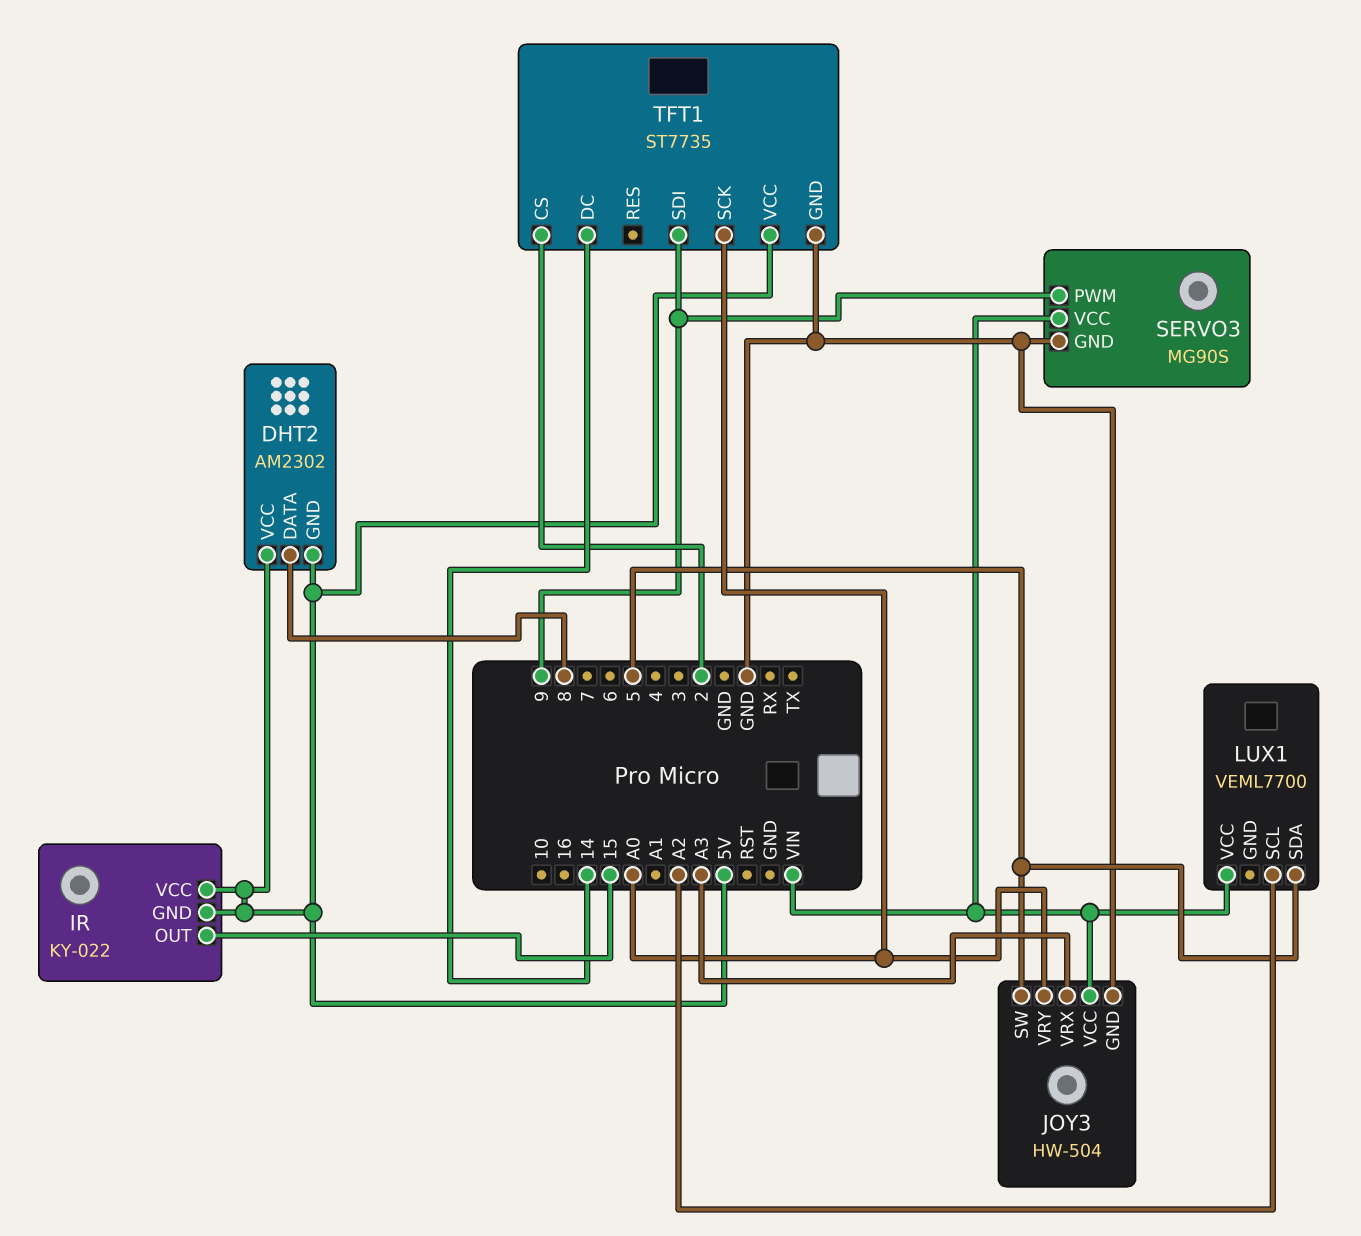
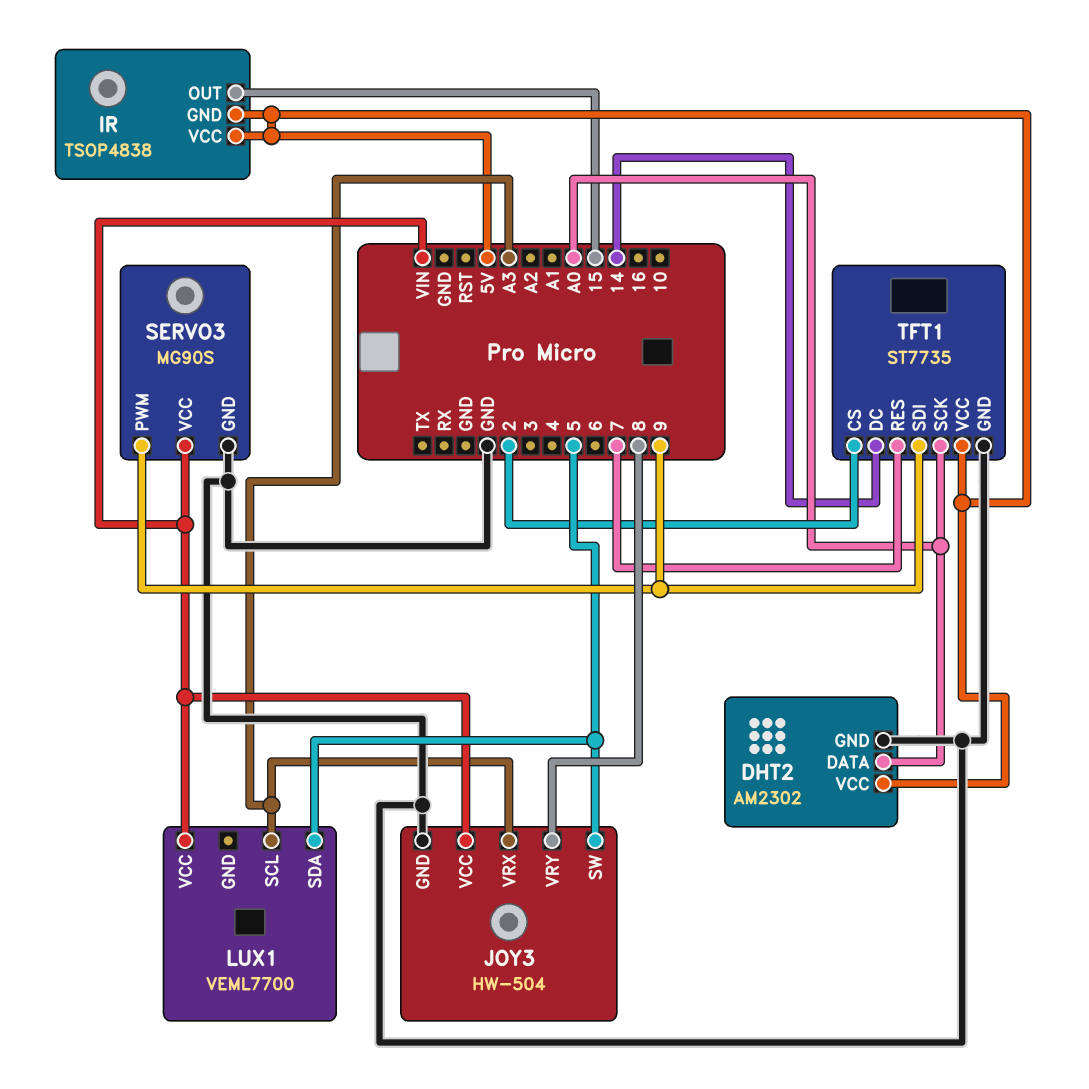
DHT2 pin DATA: 8 -> A0
DHT2 pin GND: 5V -> GND
IR: KY-022 -> TSOP4838
JOY3 pin VRY: A0 -> 8
LUX1 pin SCL: A2 -> A3
TFT1 pin RES: none -> 7

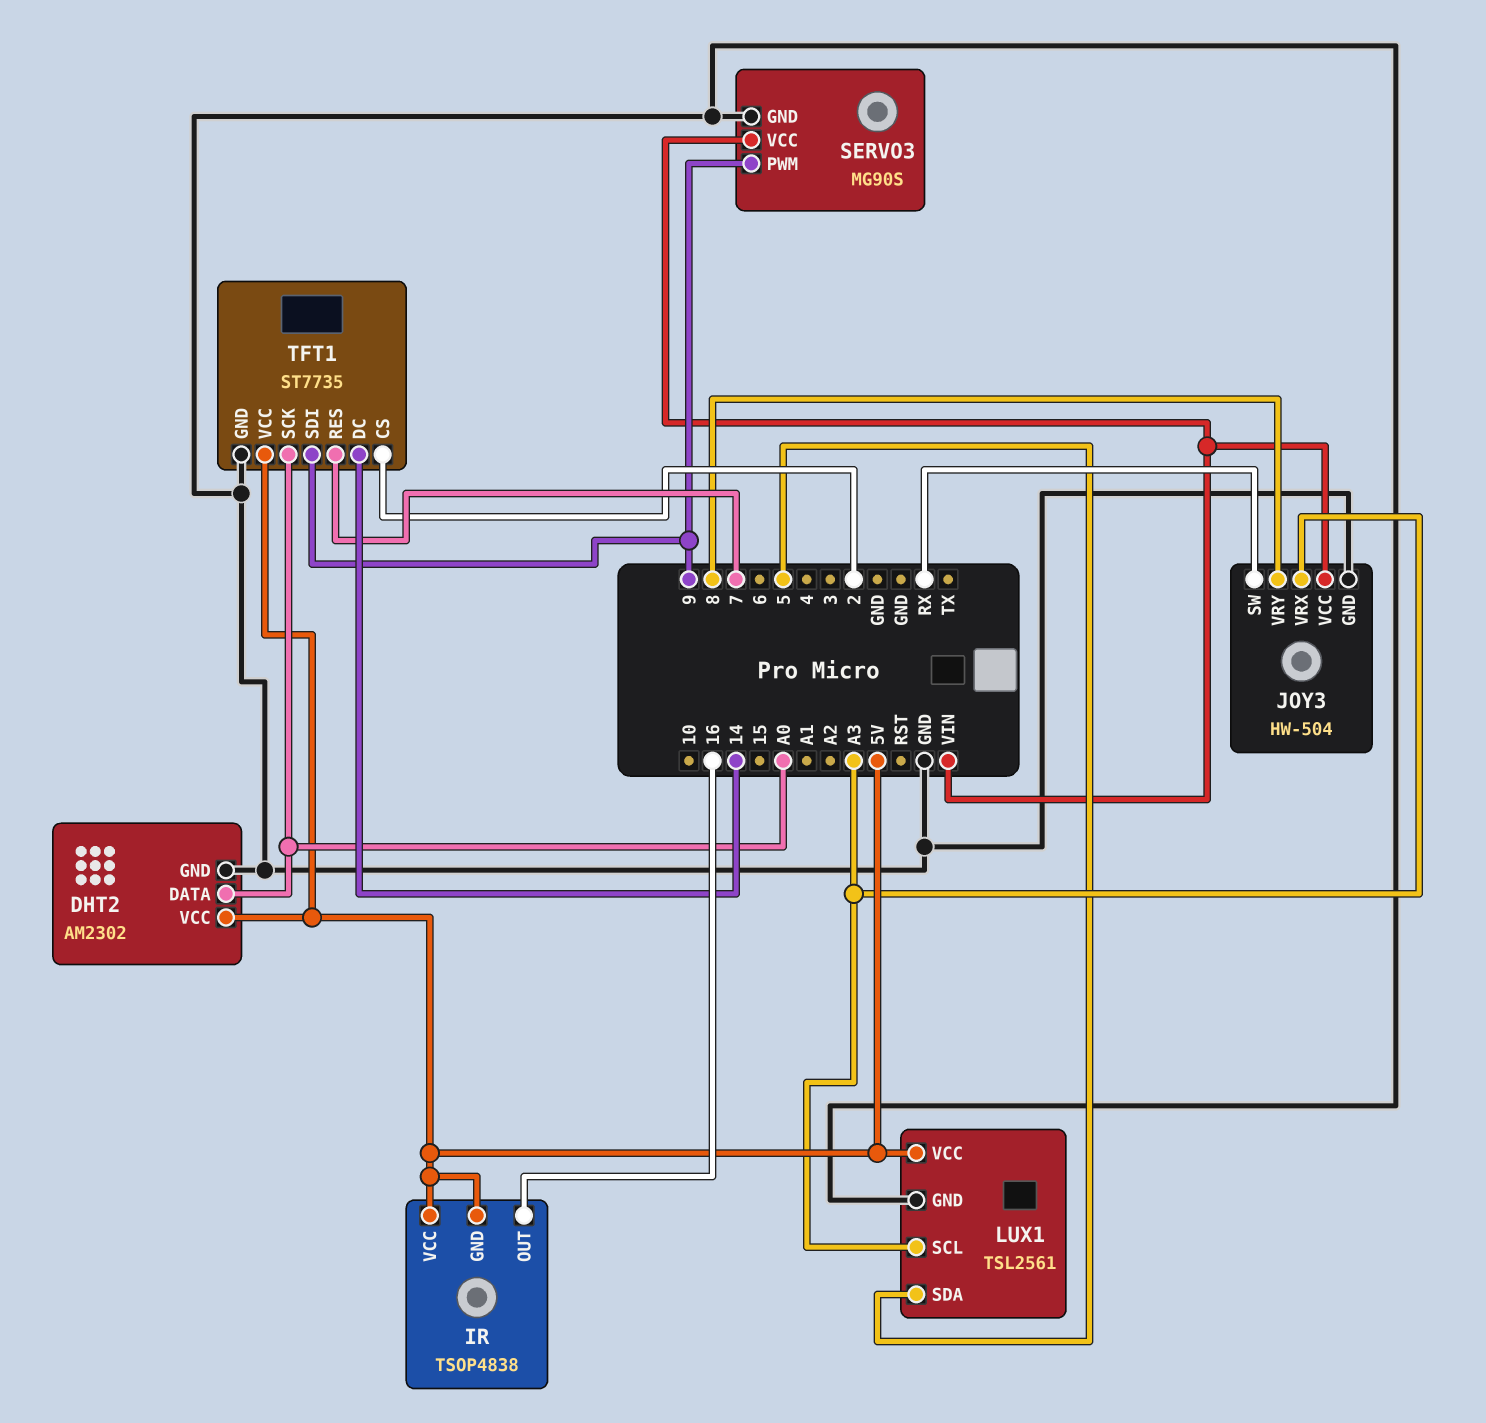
IR pin OUT: 15 -> 16
JOY3 pin SW: 5 -> RX
LUX1: VEML7700 -> TSL2561
LUX1 pin GND: none -> GND
LUX1 pin VCC: VIN -> 5V

